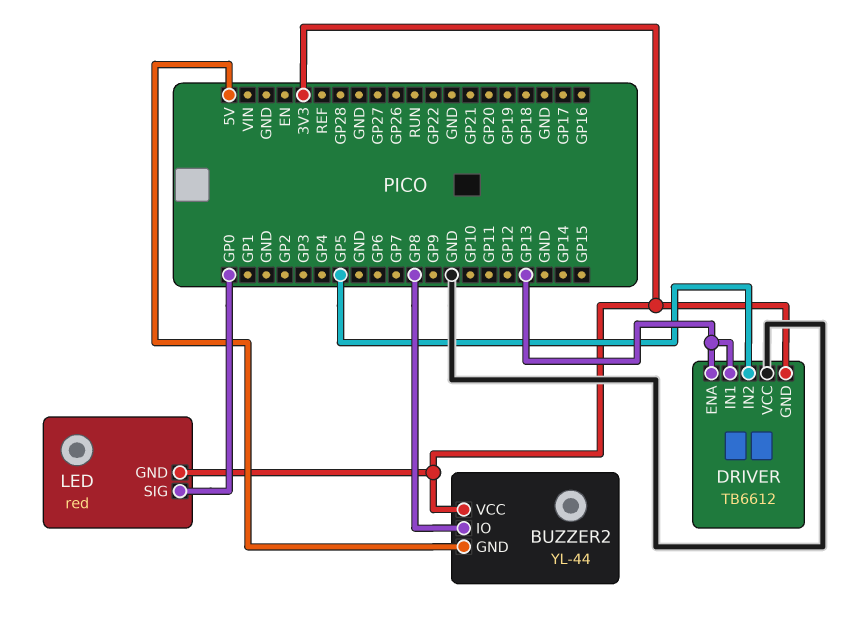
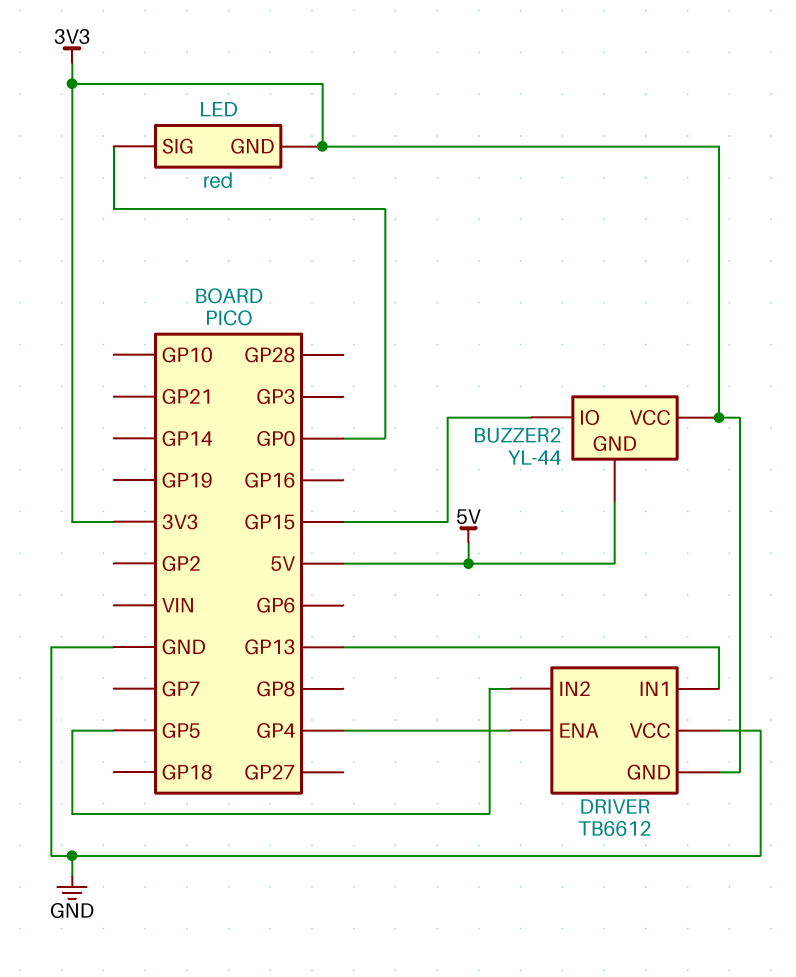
BUZZER2 pin IO: GP8 -> GP15
DRIVER pin ENA: GP13 -> GP4

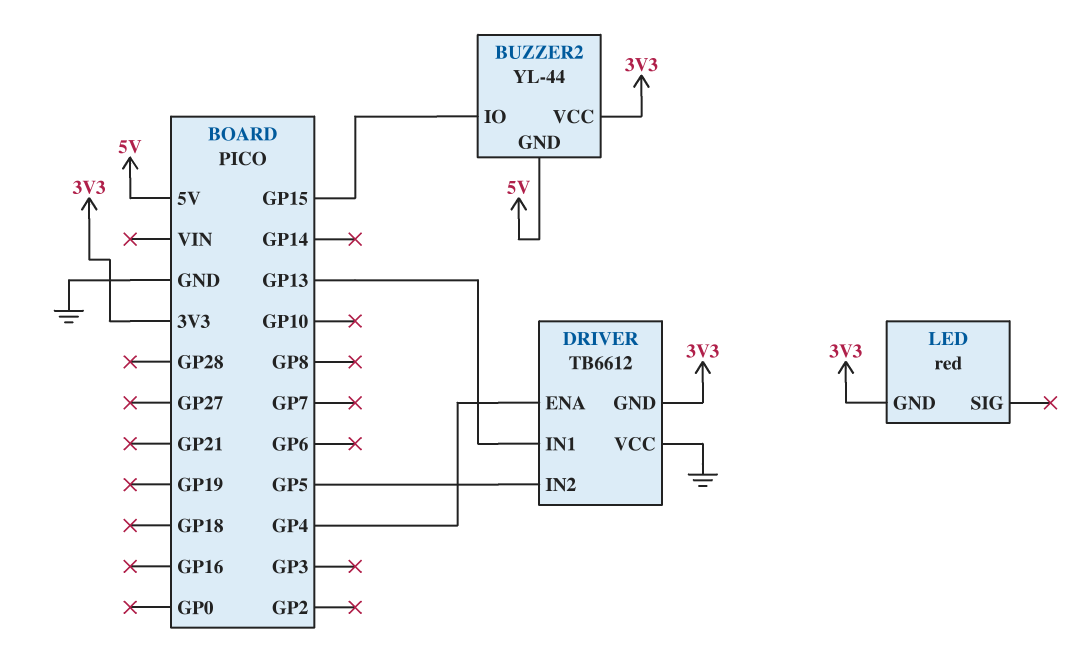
LED pin SIG: GP0 -> none

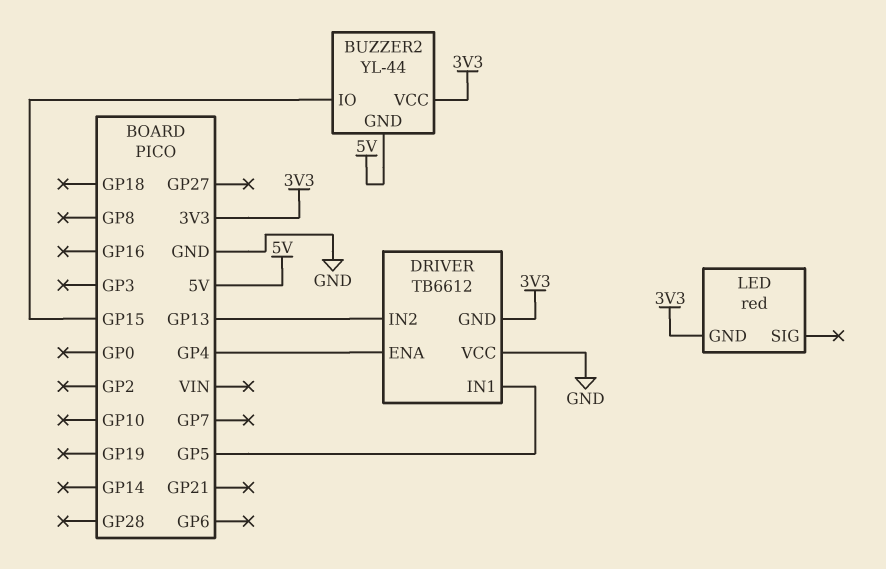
DRIVER pin IN1: GP13 -> GP5
DRIVER pin IN2: GP5 -> GP13

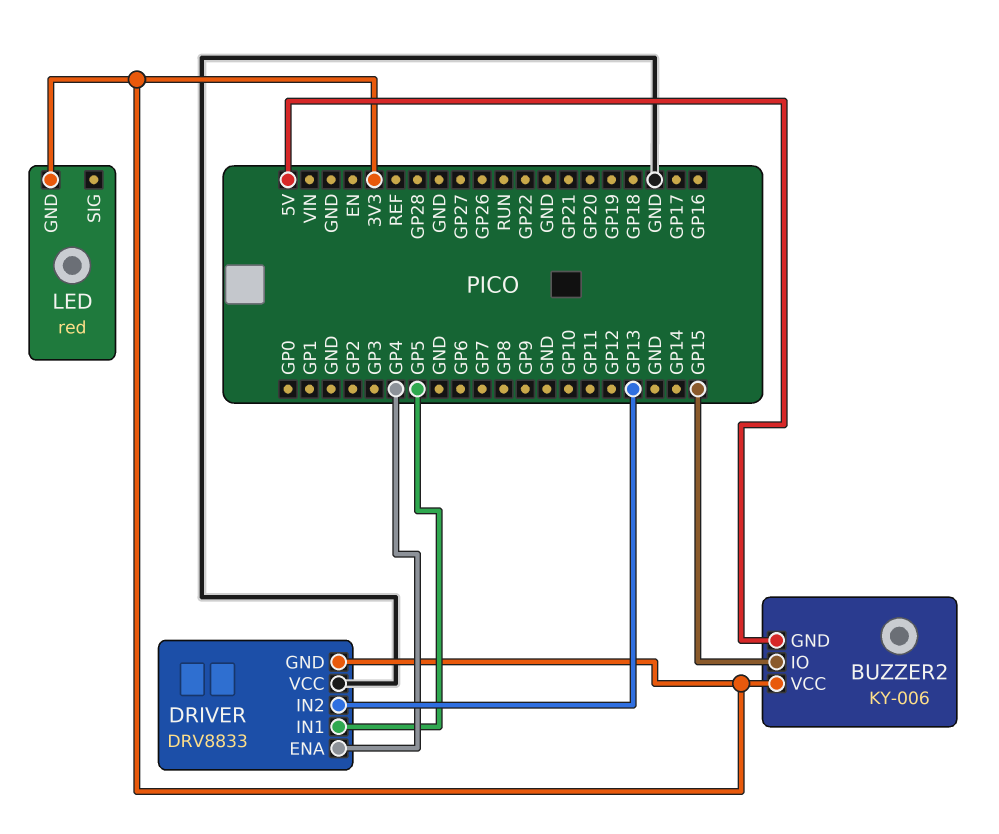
BUZZER2: YL-44 -> KY-006
DRIVER: TB6612 -> DRV8833

